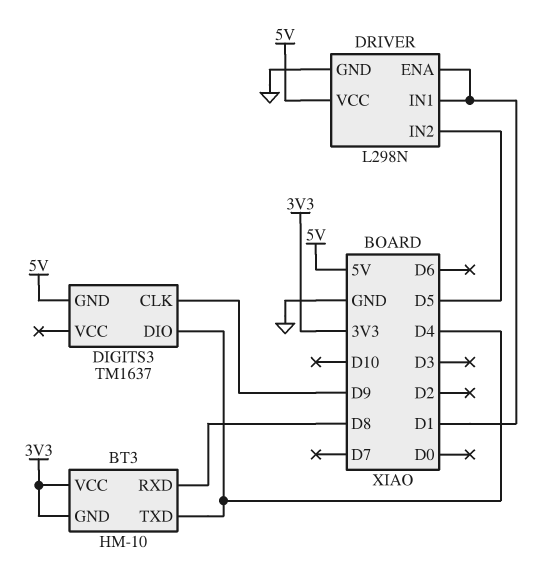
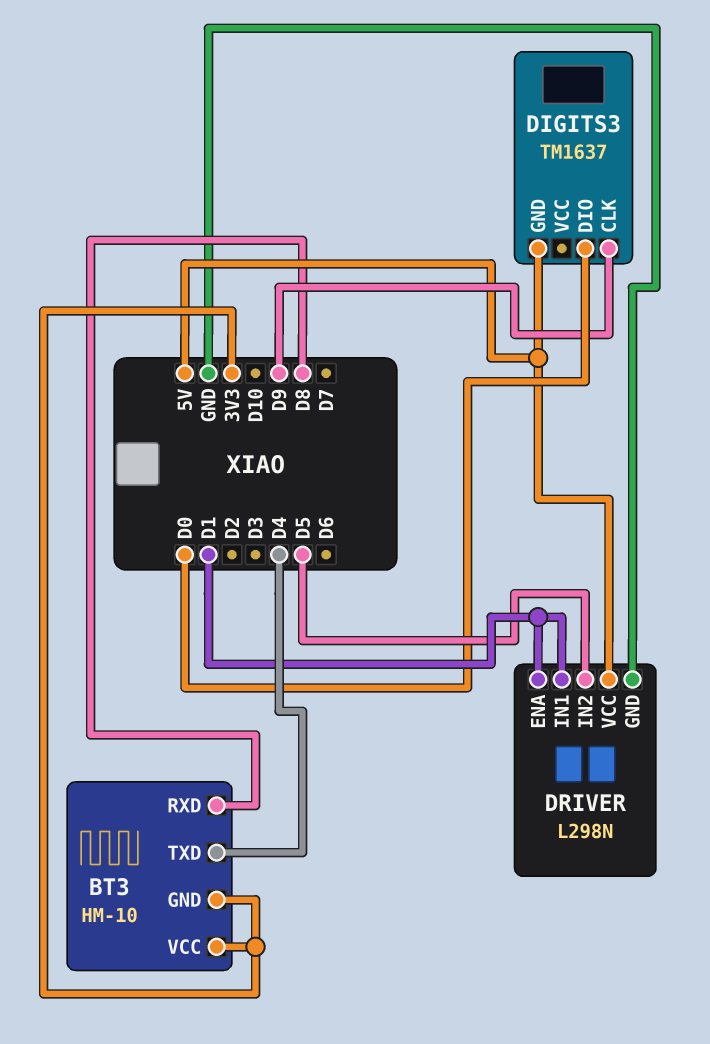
DIGITS3 pin DIO: D4 -> D0

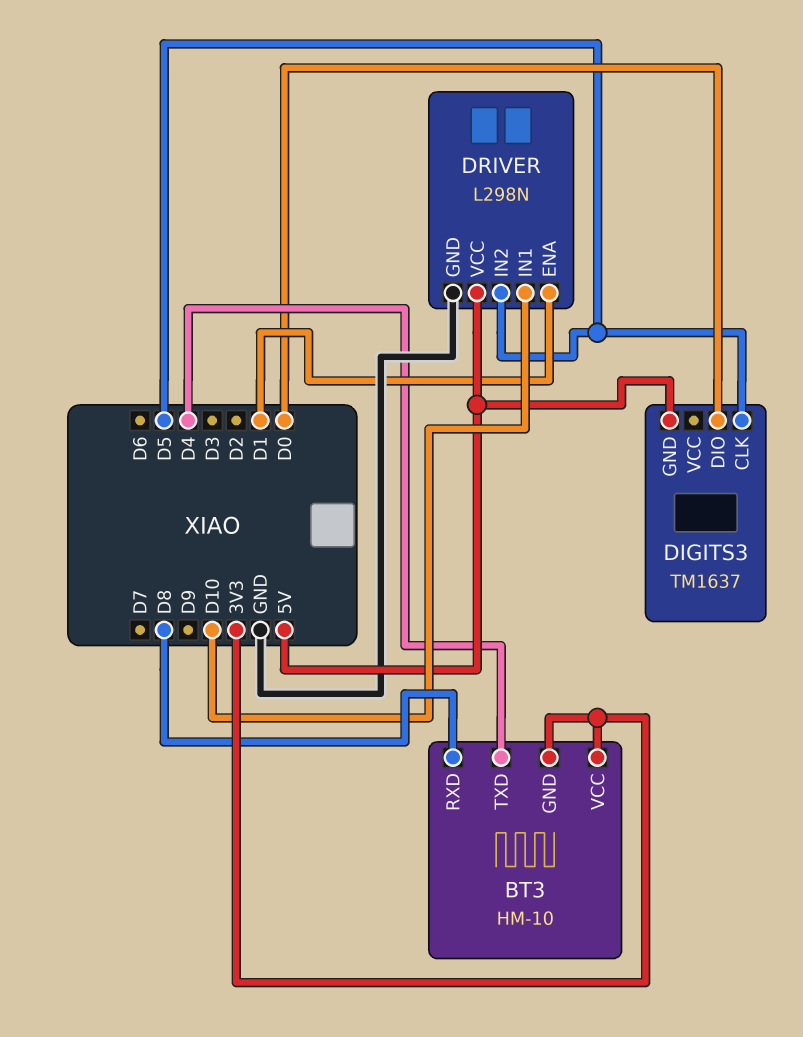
DIGITS3 pin CLK: D9 -> D5
DRIVER pin IN1: D1 -> D10

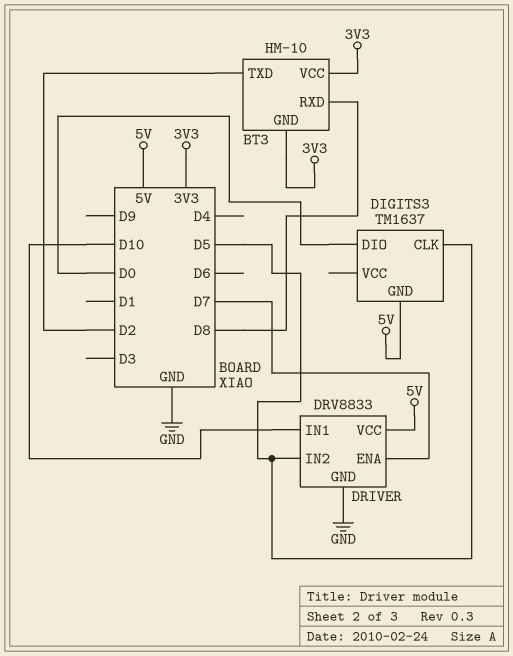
BT3 pin TXD: D4 -> D2
DRIVER: L298N -> DRV8833
DRIVER pin ENA: D1 -> D7

